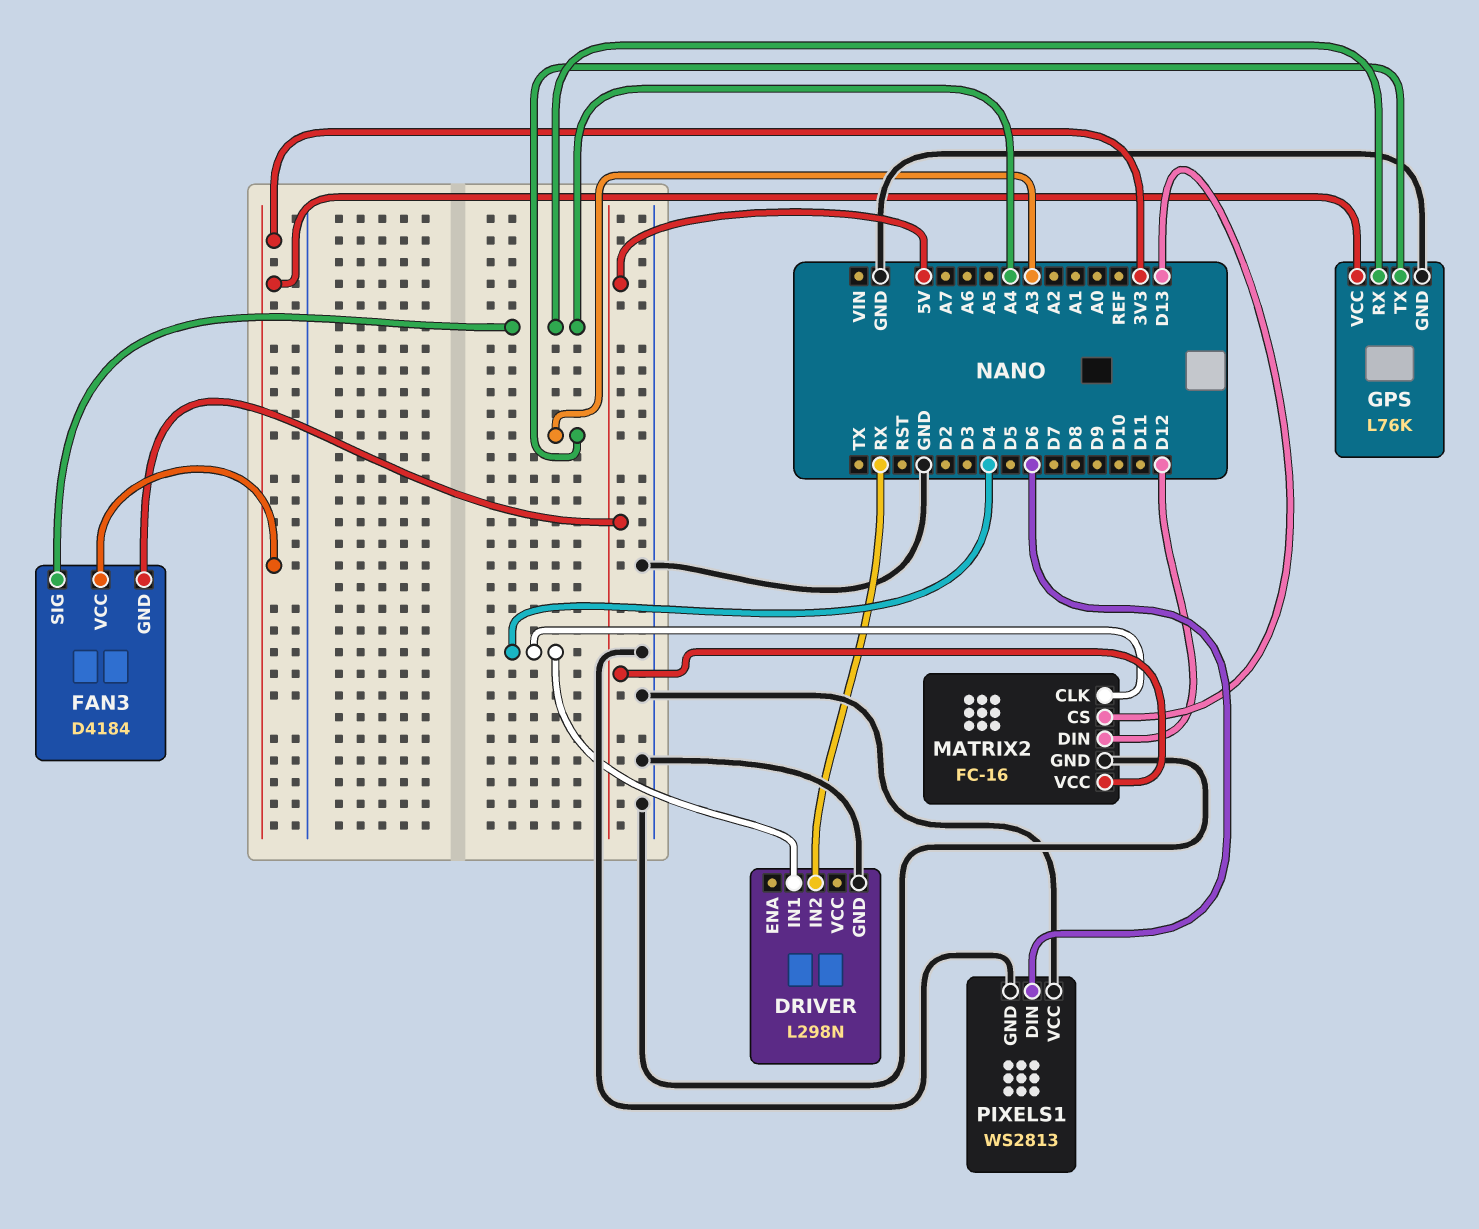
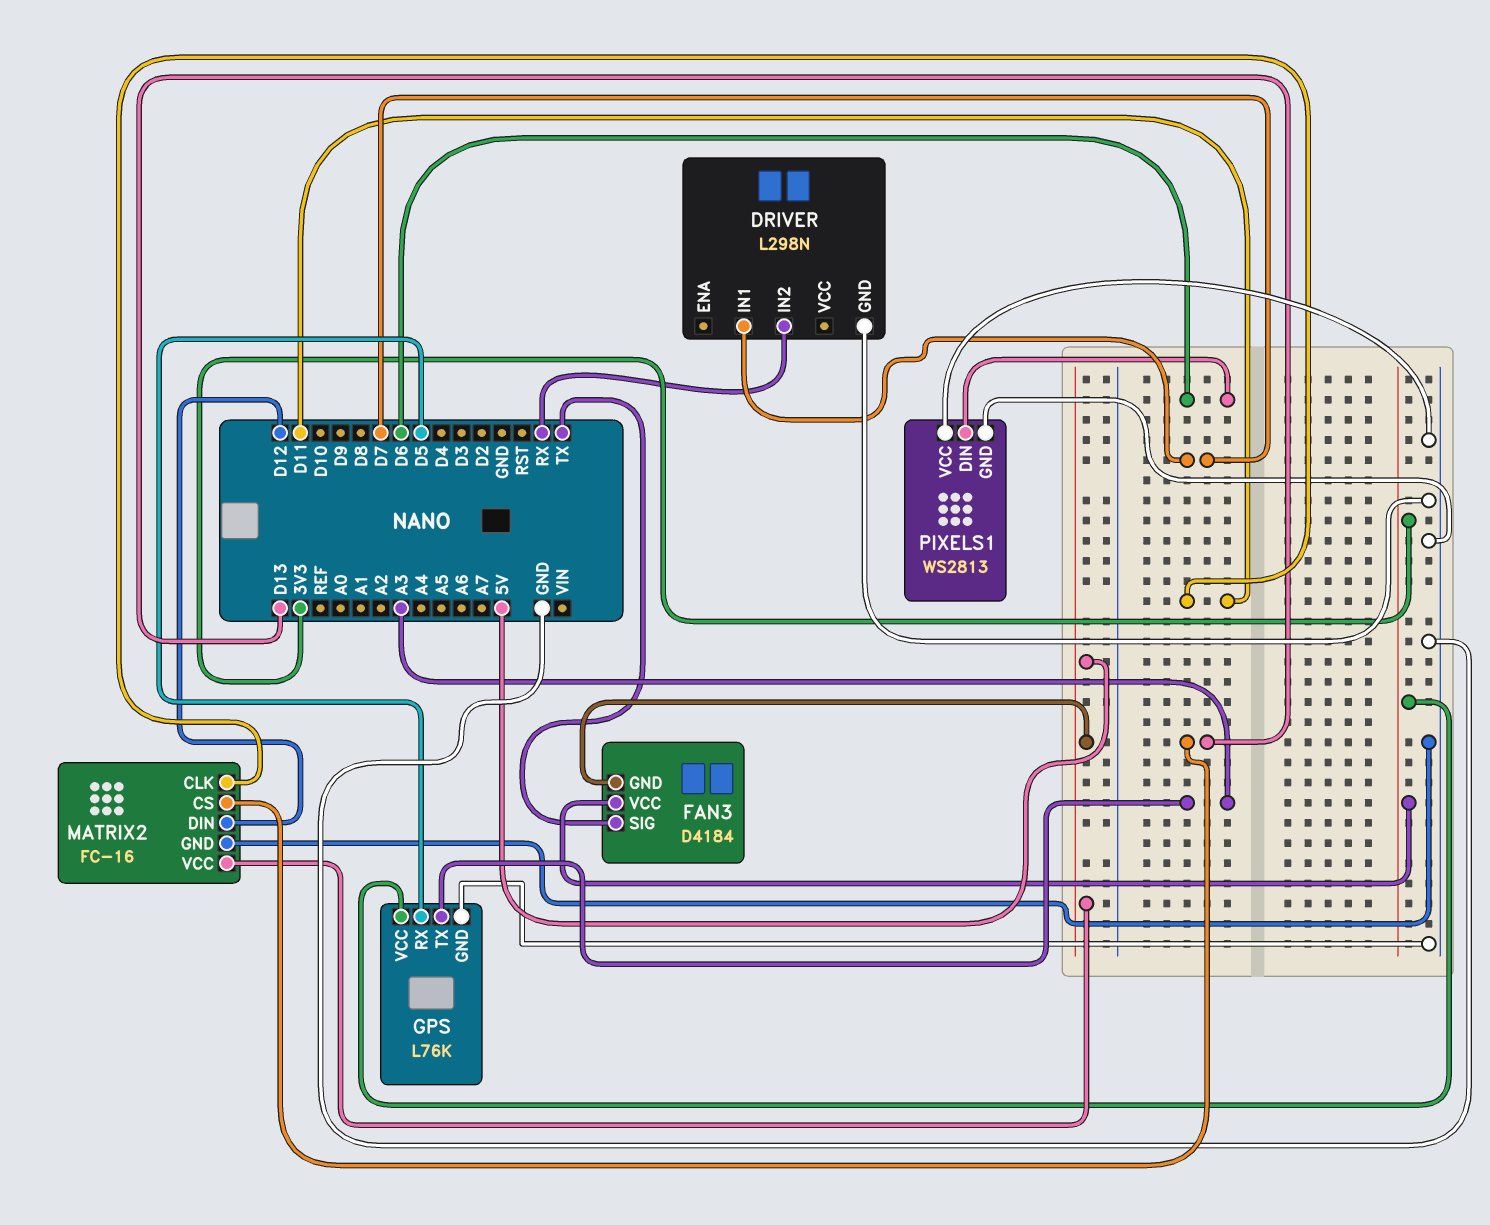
DRIVER pin IN1: D4 -> D7
FAN3 pin SIG: A4 -> TX
GPS pin RX: A4 -> D5
MATRIX2 pin CLK: D4 -> D11

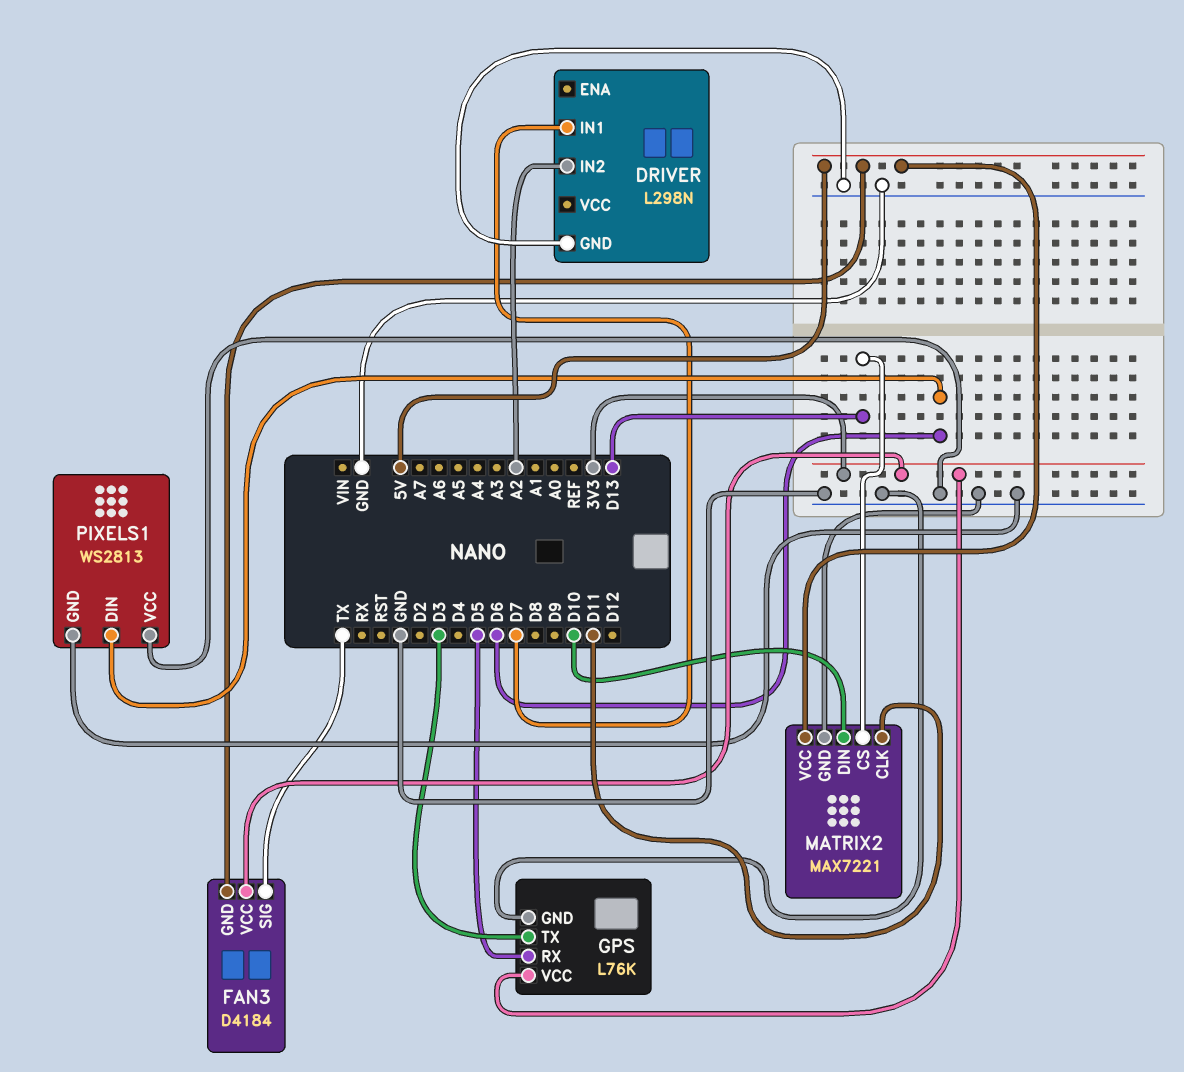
DRIVER pin IN2: RX -> A2
GPS pin TX: A3 -> D3
MATRIX2: FC-16 -> MAX7221
MATRIX2 pin DIN: D12 -> D10

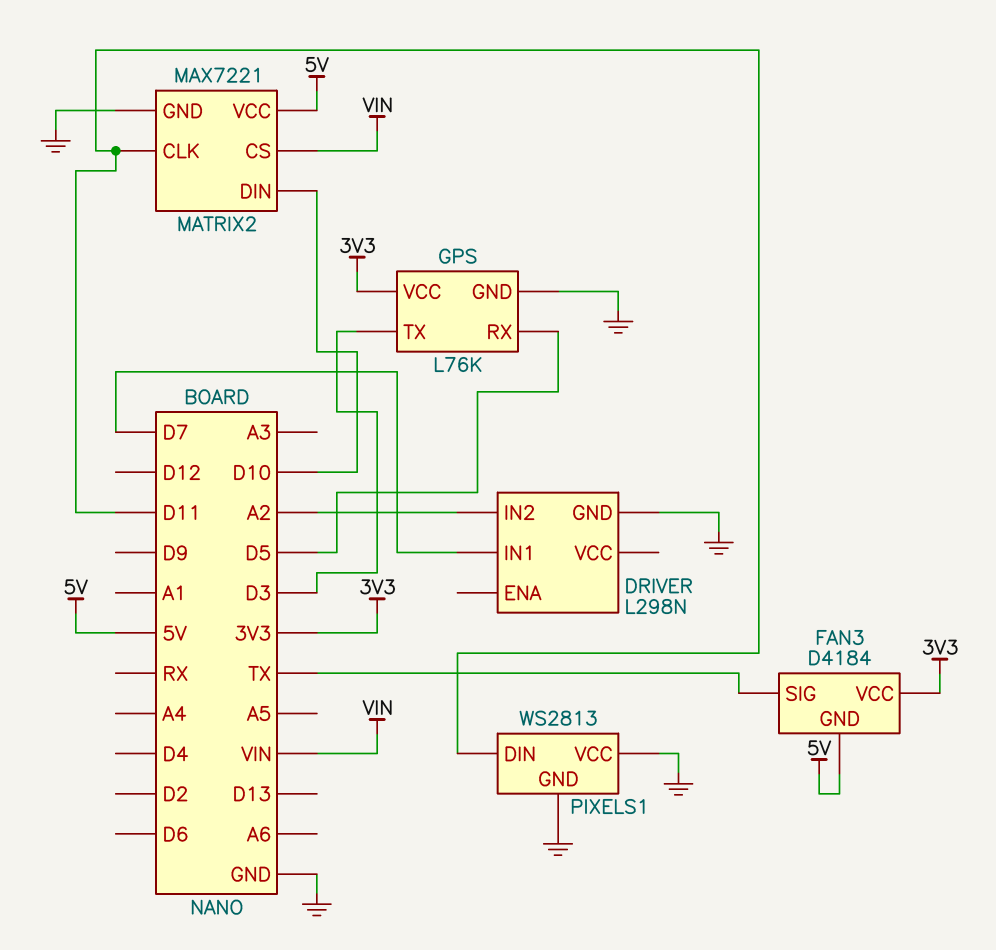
MATRIX2 pin CS: D13 -> VIN
PIXELS1 pin DIN: D6 -> D11

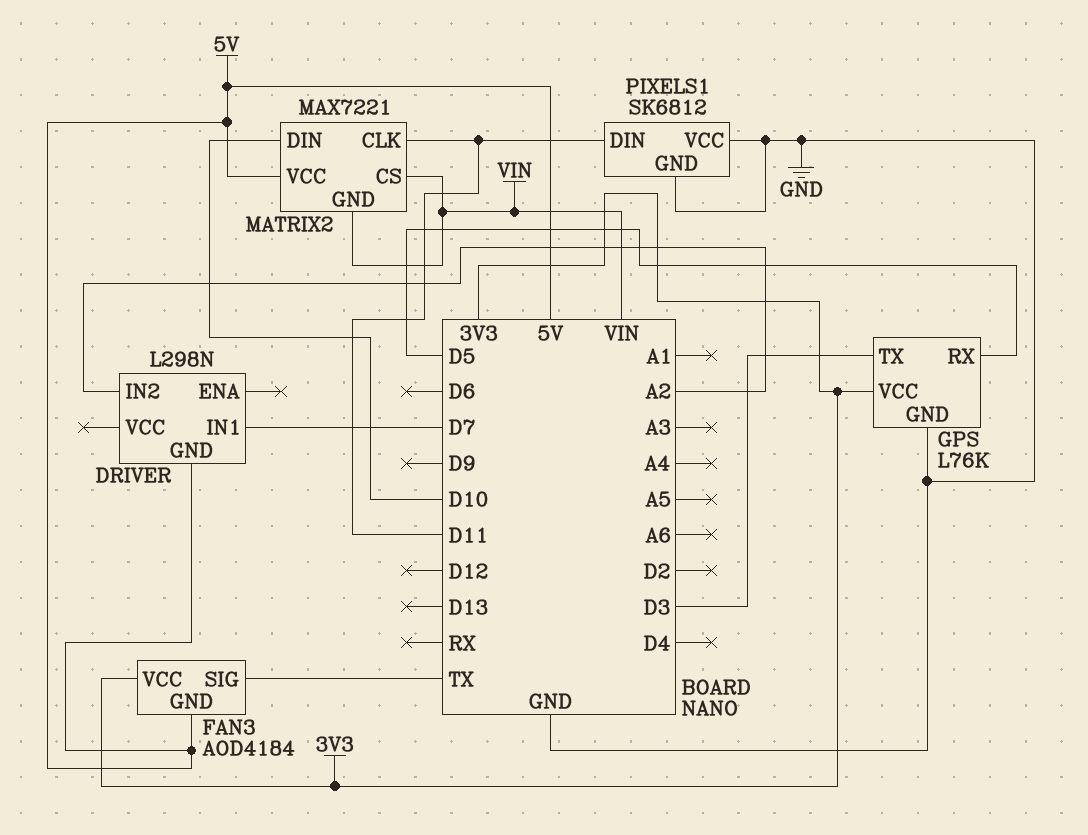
DRIVER pin GND: GND -> 5V
FAN3: D4184 -> AOD4184
MATRIX2 pin GND: GND -> VIN
PIXELS1: WS2813 -> SK6812

